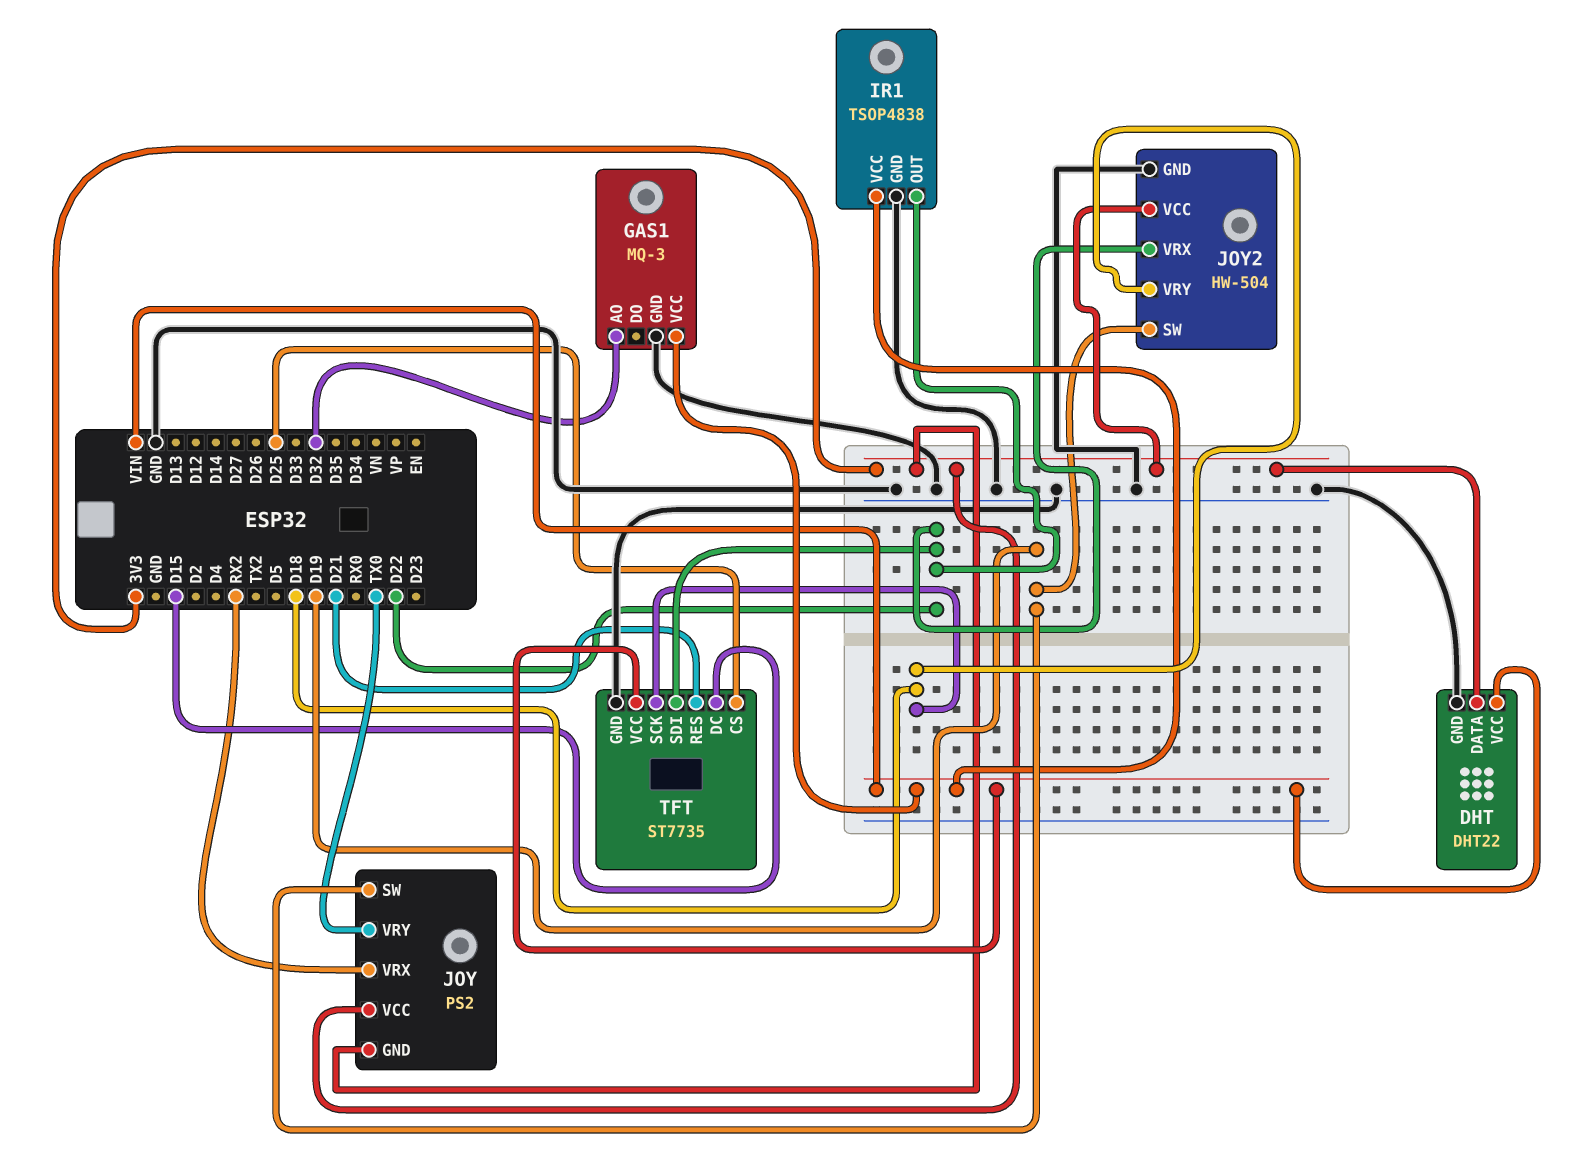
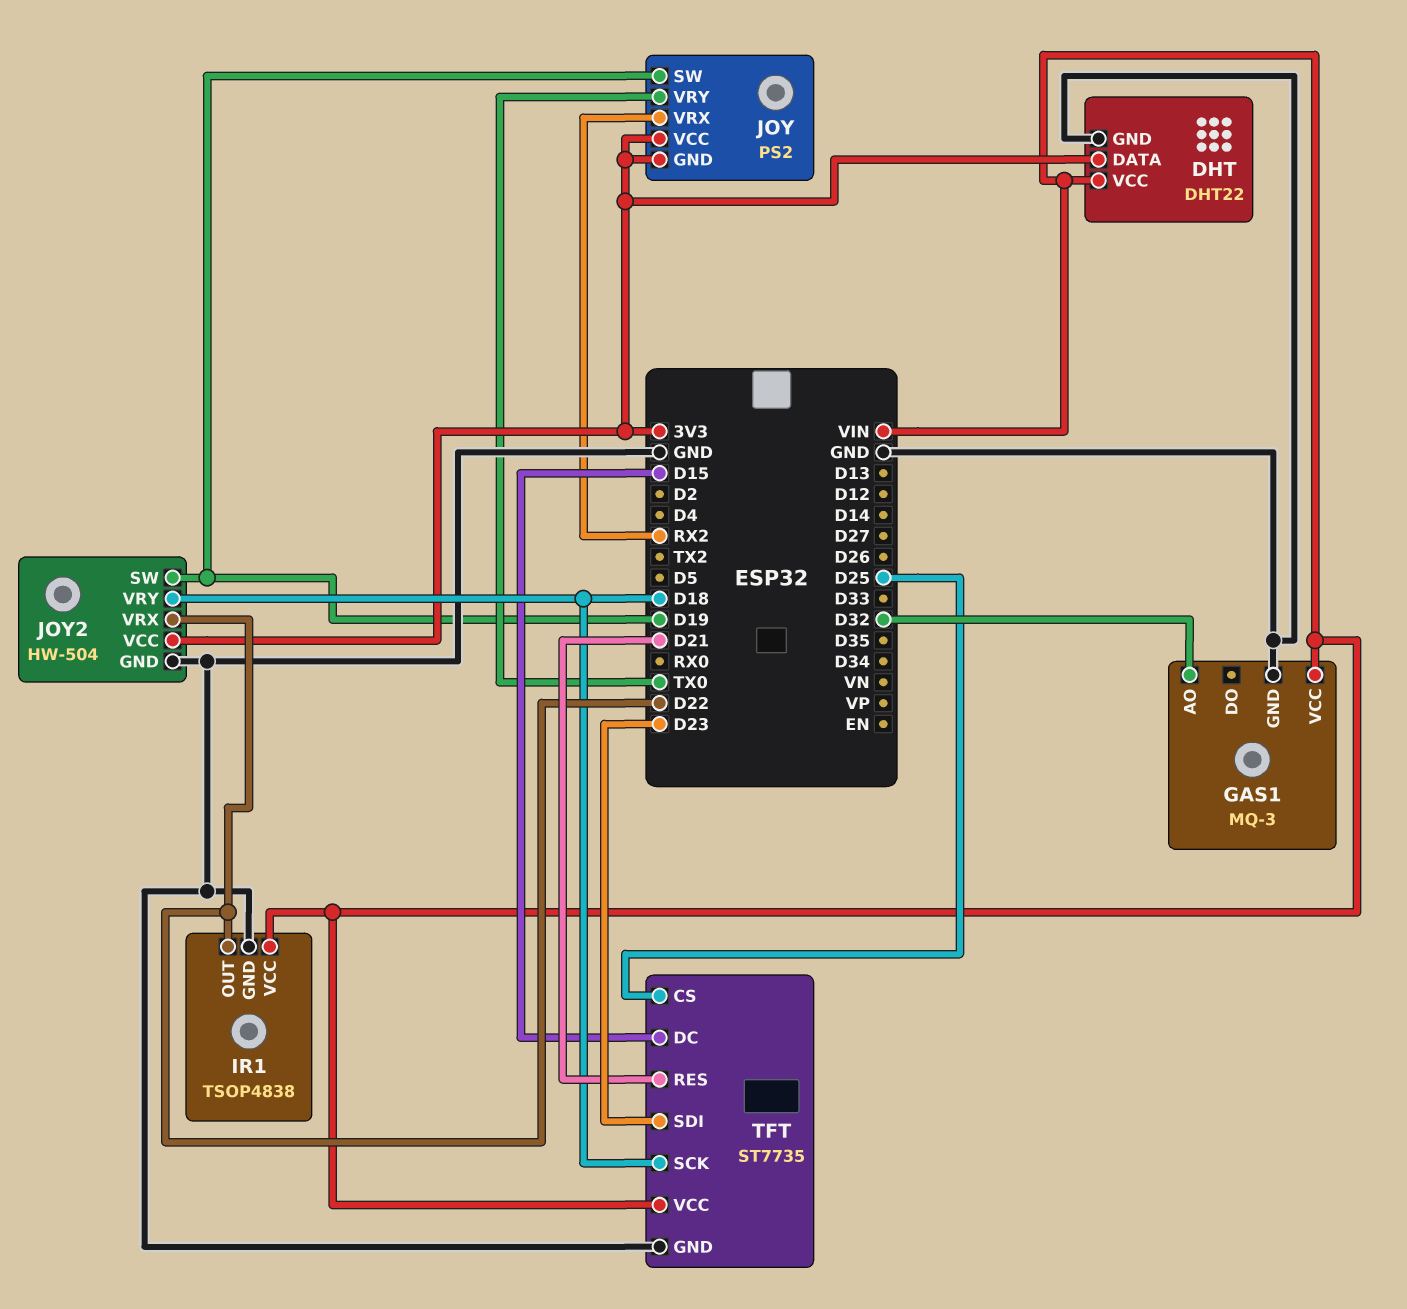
TFT pin SDI: D22 -> D23

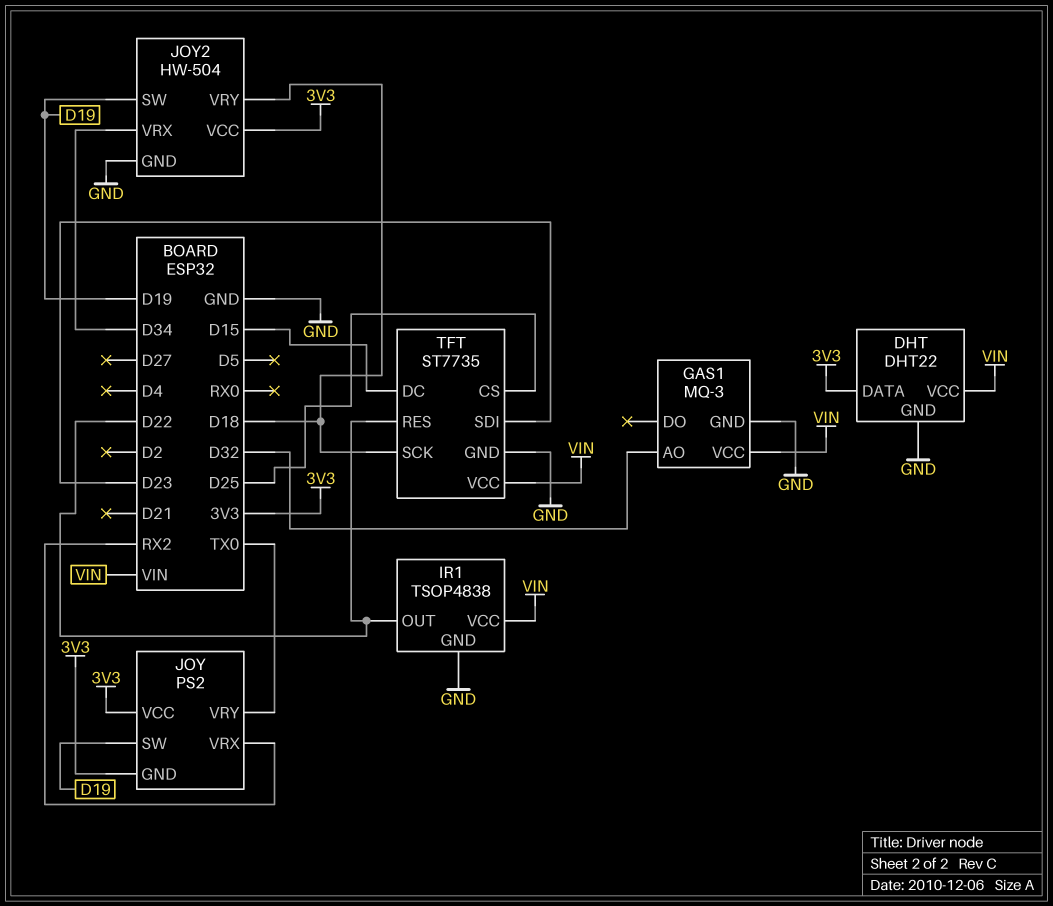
JOY2 pin VRX: D22 -> D34
TFT pin RES: D21 -> D22

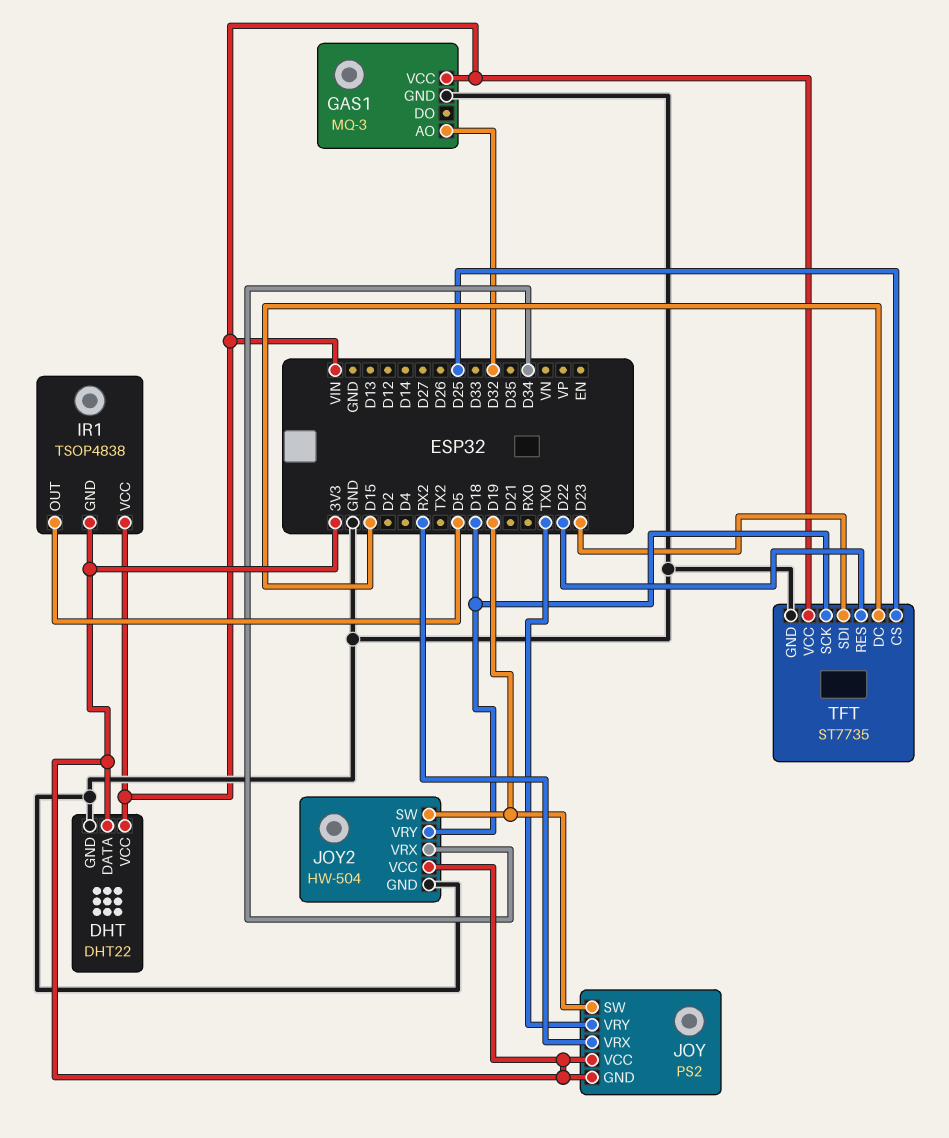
IR1 pin GND: GND -> 3V3
IR1 pin OUT: D22 -> D5

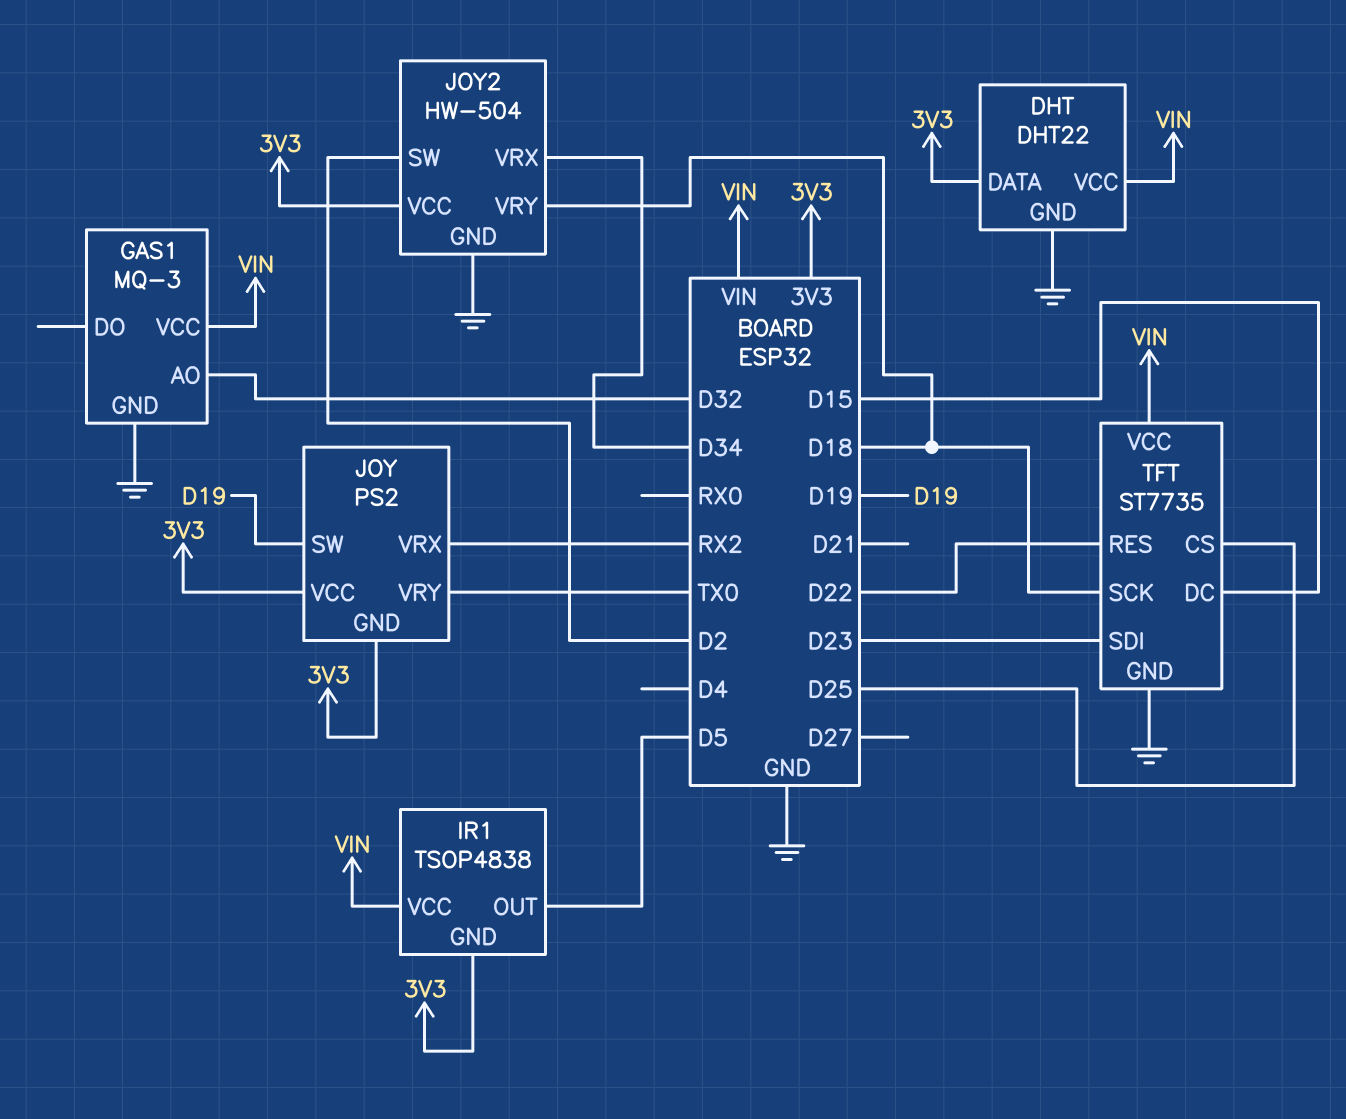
JOY2 pin SW: D19 -> D2

